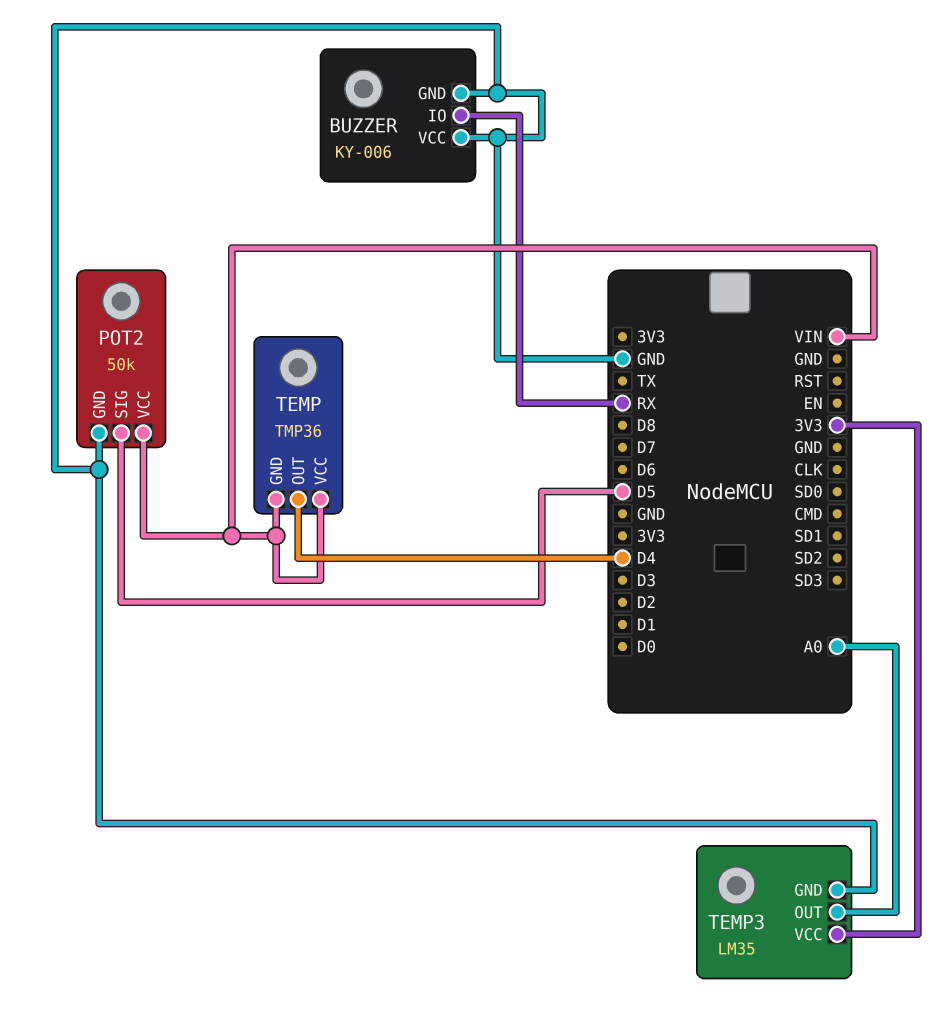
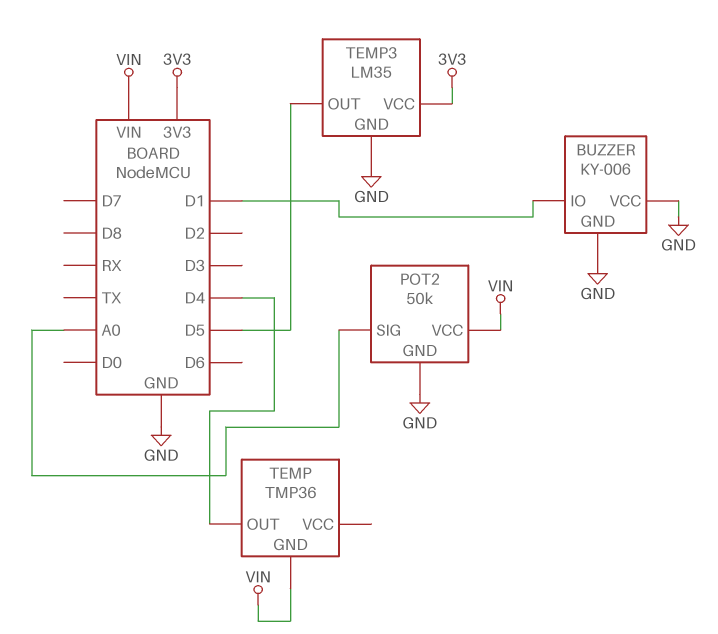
BUZZER pin IO: RX -> D1
POT2 pin SIG: D5 -> A0
TEMP pin VCC: VIN -> none
TEMP3 pin OUT: A0 -> D5

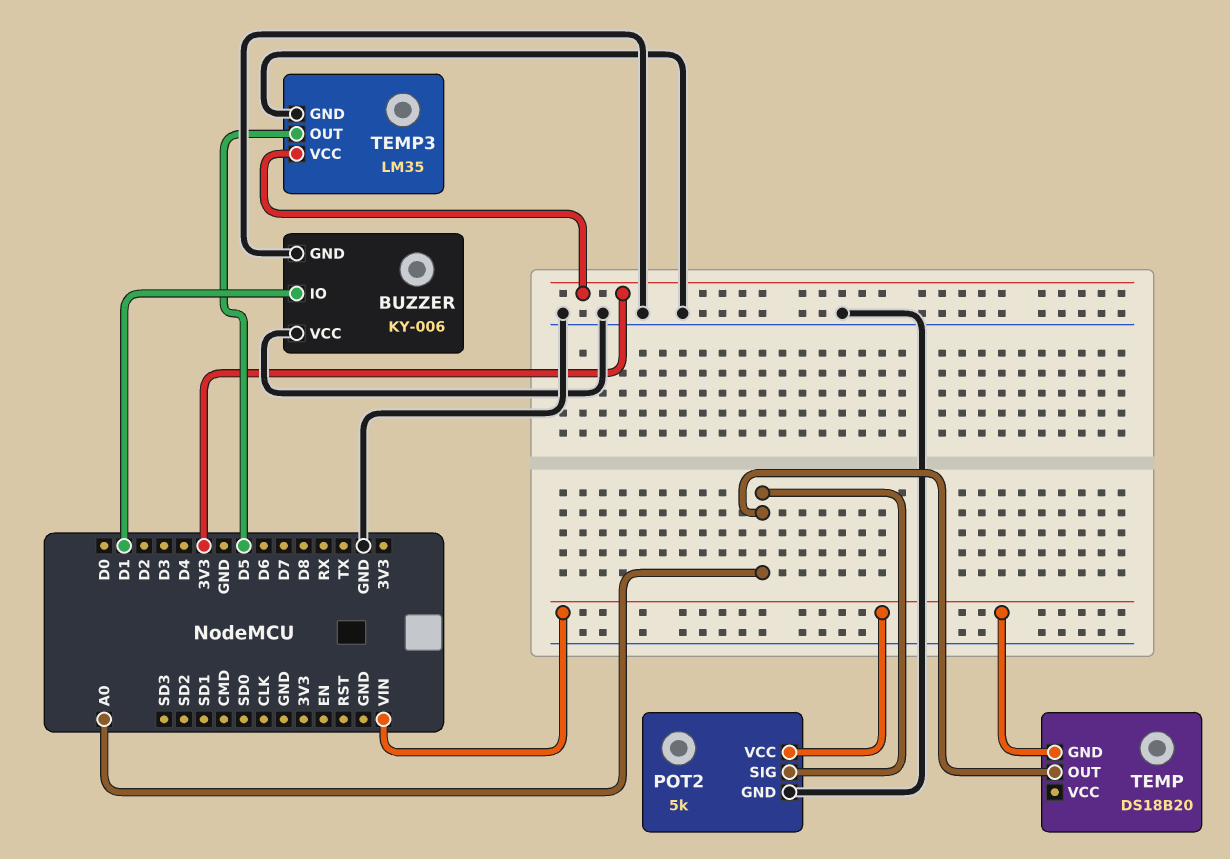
POT2: 50k -> 5k
TEMP: TMP36 -> DS18B20
TEMP pin OUT: D4 -> A0

